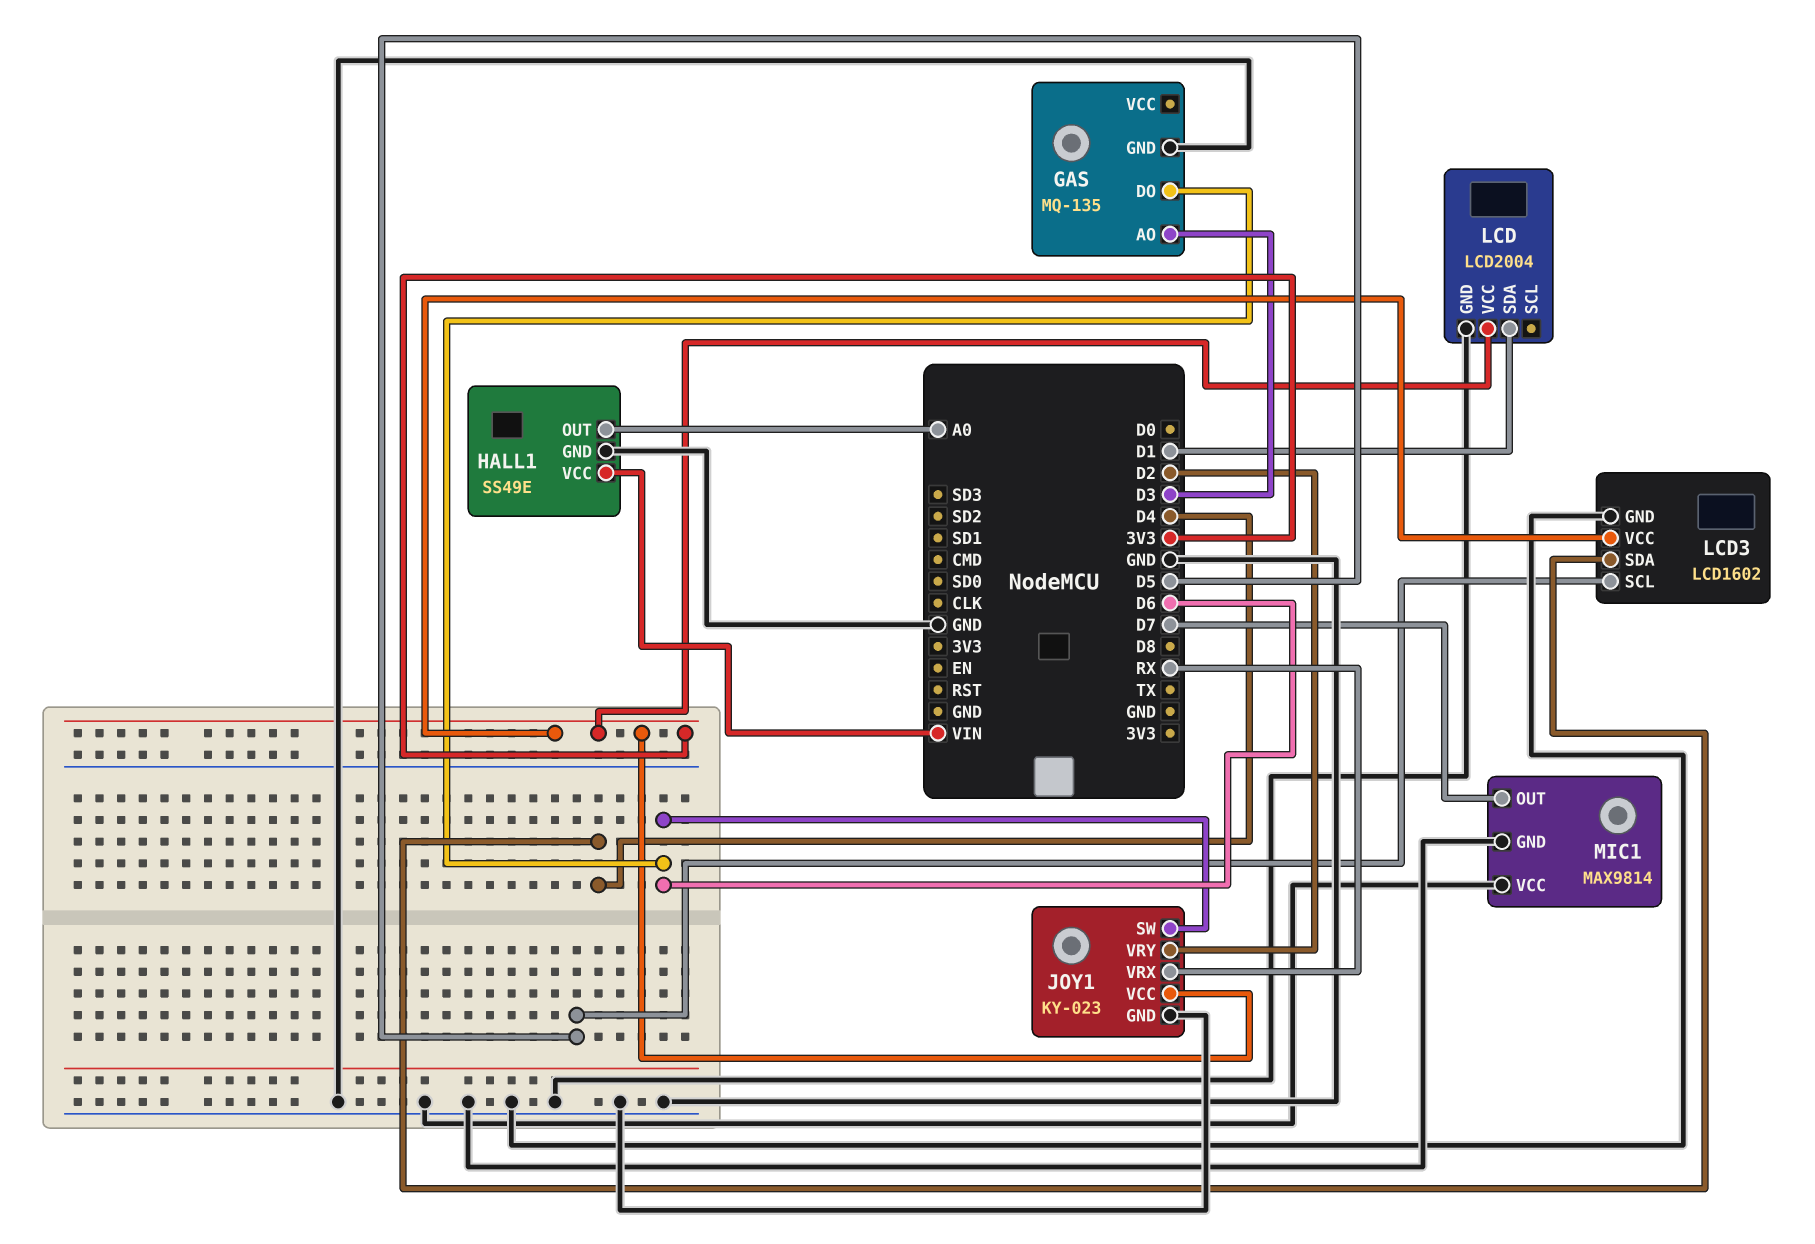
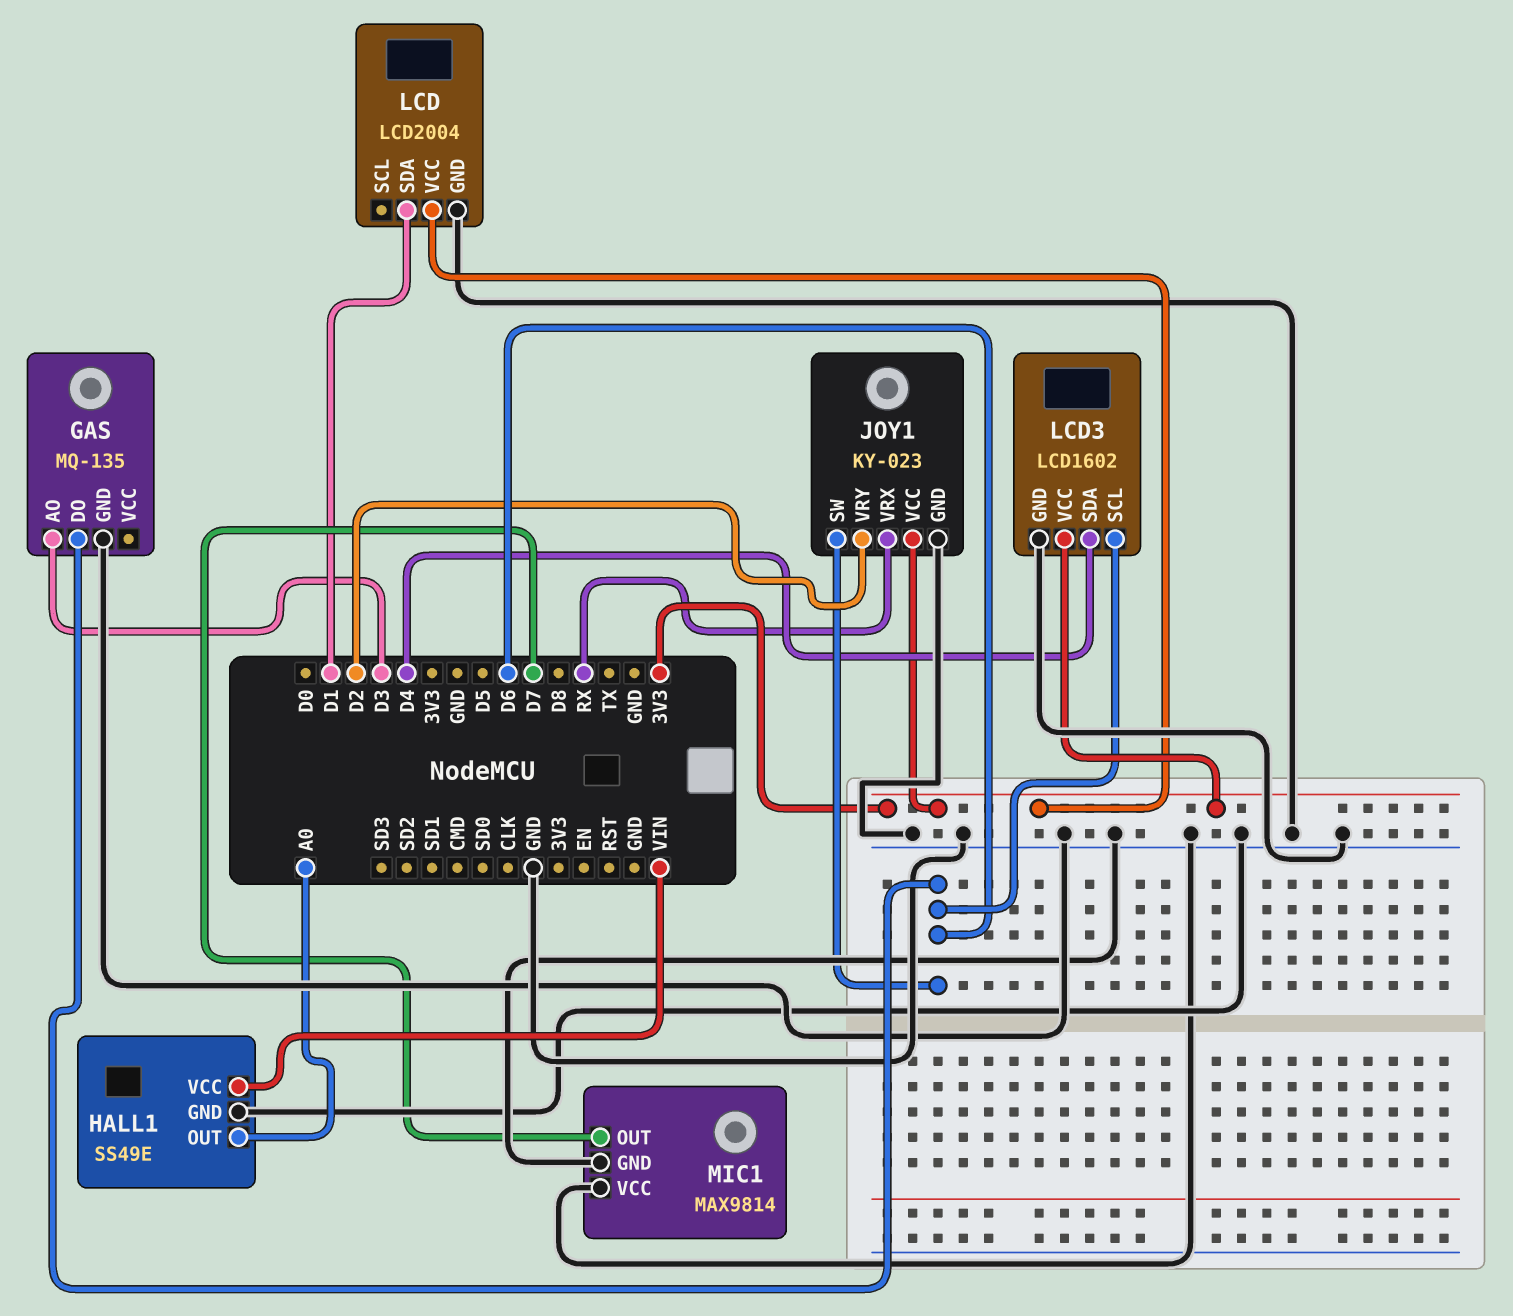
LCD3 pin SCL: D5 -> D6

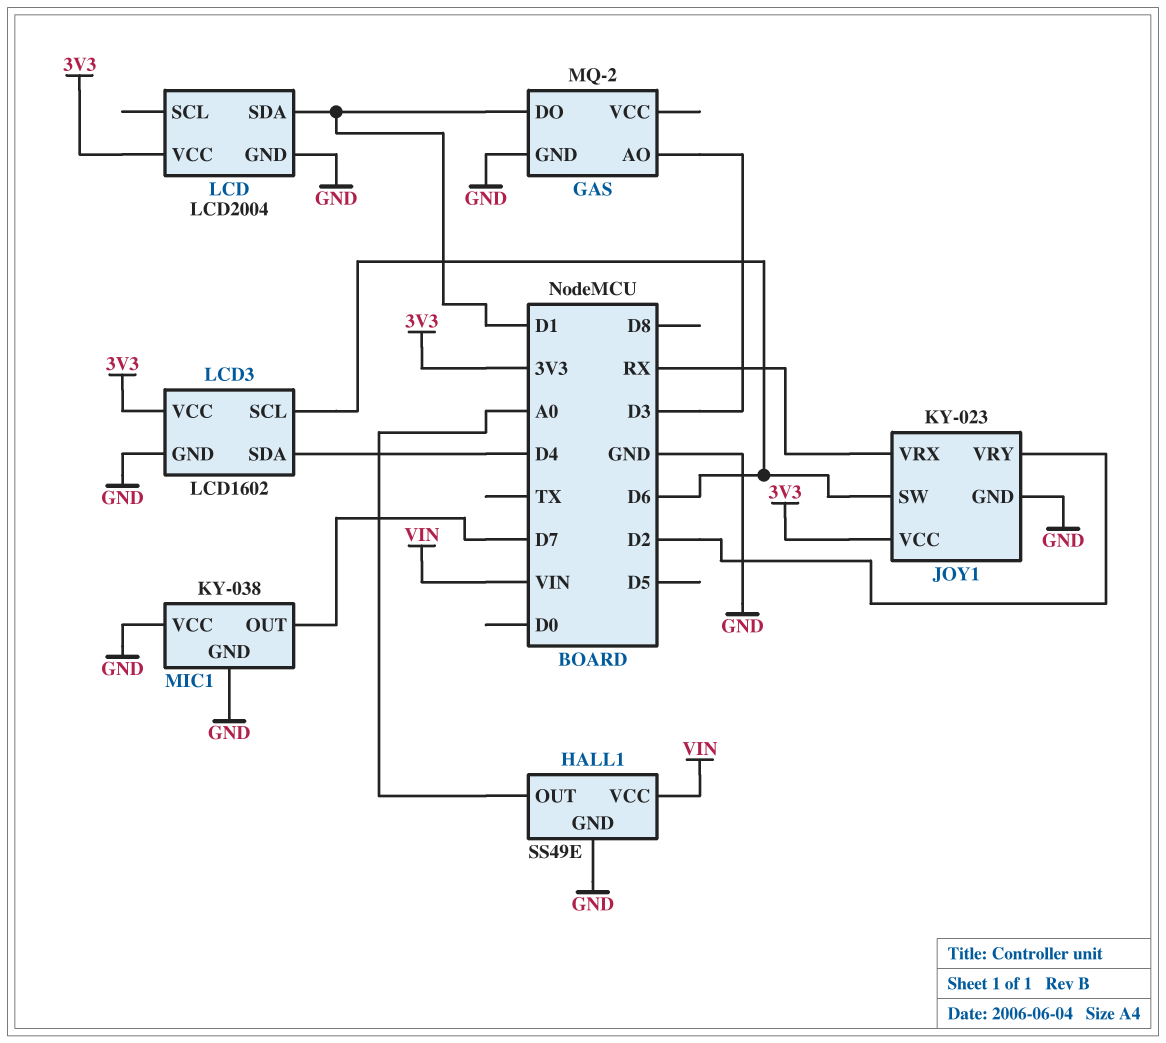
GAS: MQ-135 -> MQ-2
GAS pin DO: D6 -> D1
MIC1: MAX9814 -> KY-038

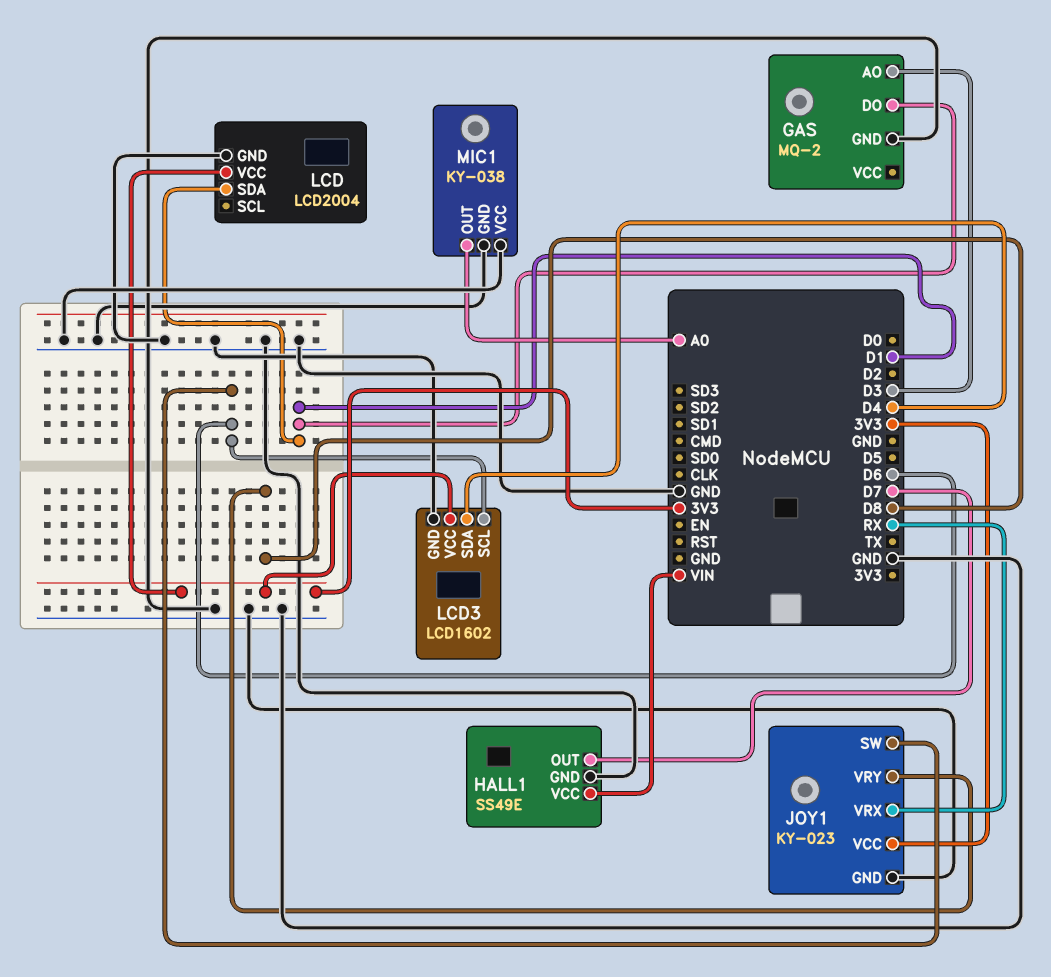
HALL1 pin OUT: A0 -> D7
JOY1 pin VRY: D2 -> D8
MIC1 pin OUT: D7 -> A0

